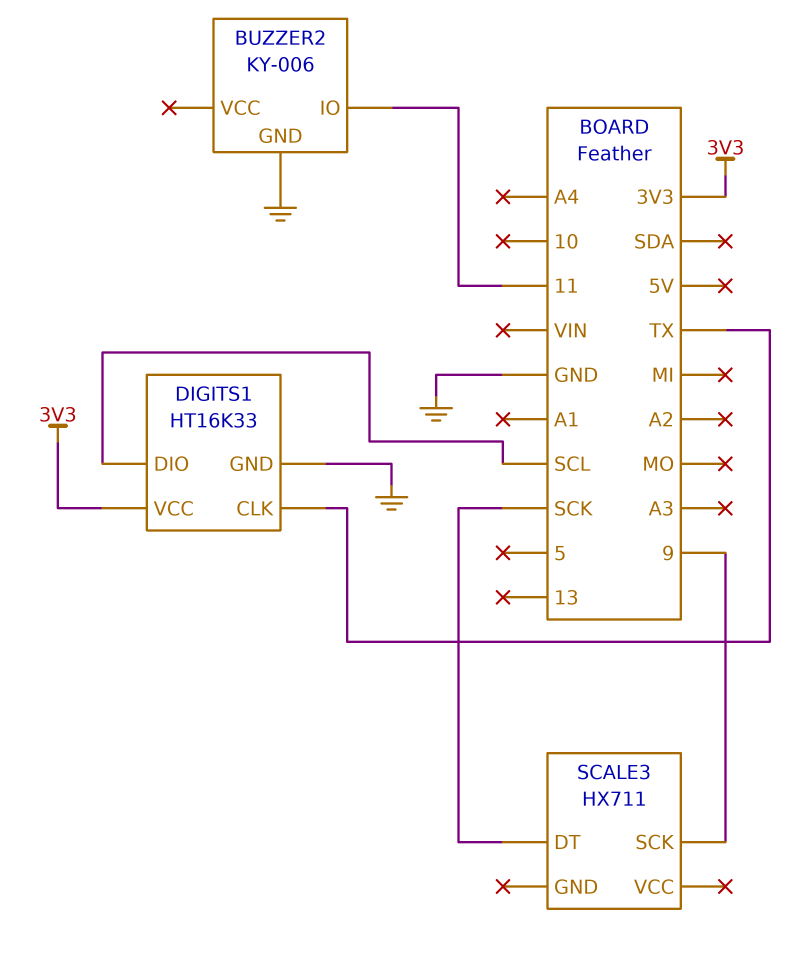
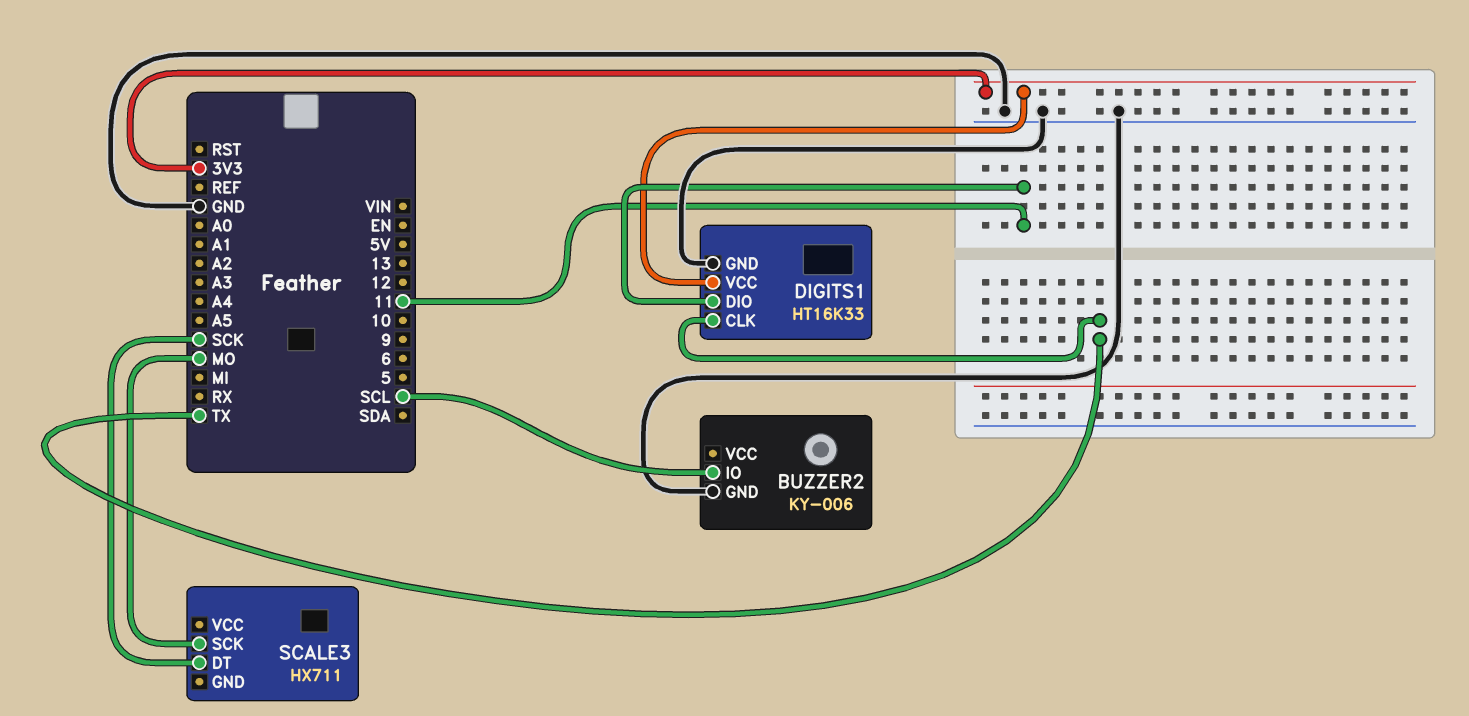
BUZZER2 pin IO: 11 -> SCL
DIGITS1 pin DIO: SCL -> 11
SCALE3 pin SCK: 9 -> MO

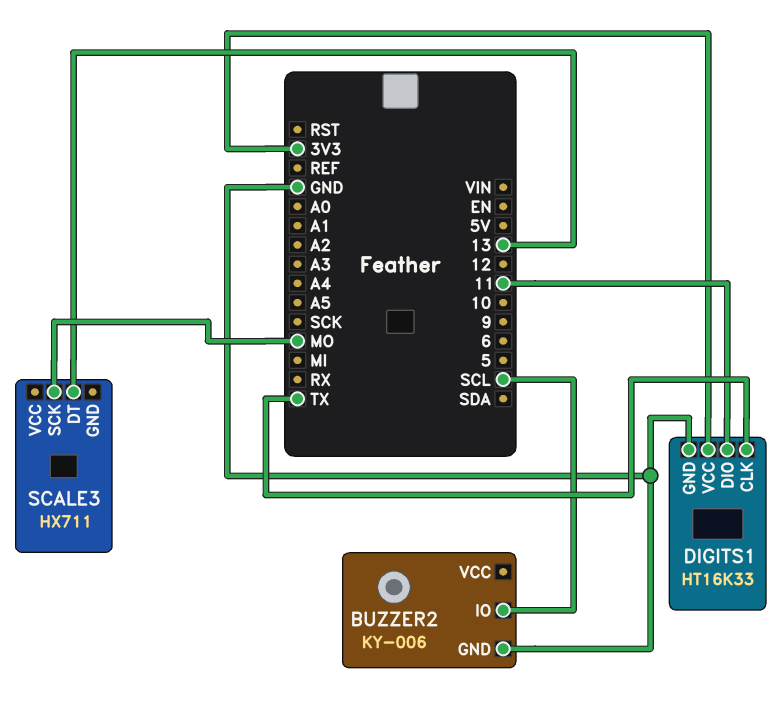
SCALE3 pin DT: SCK -> 13

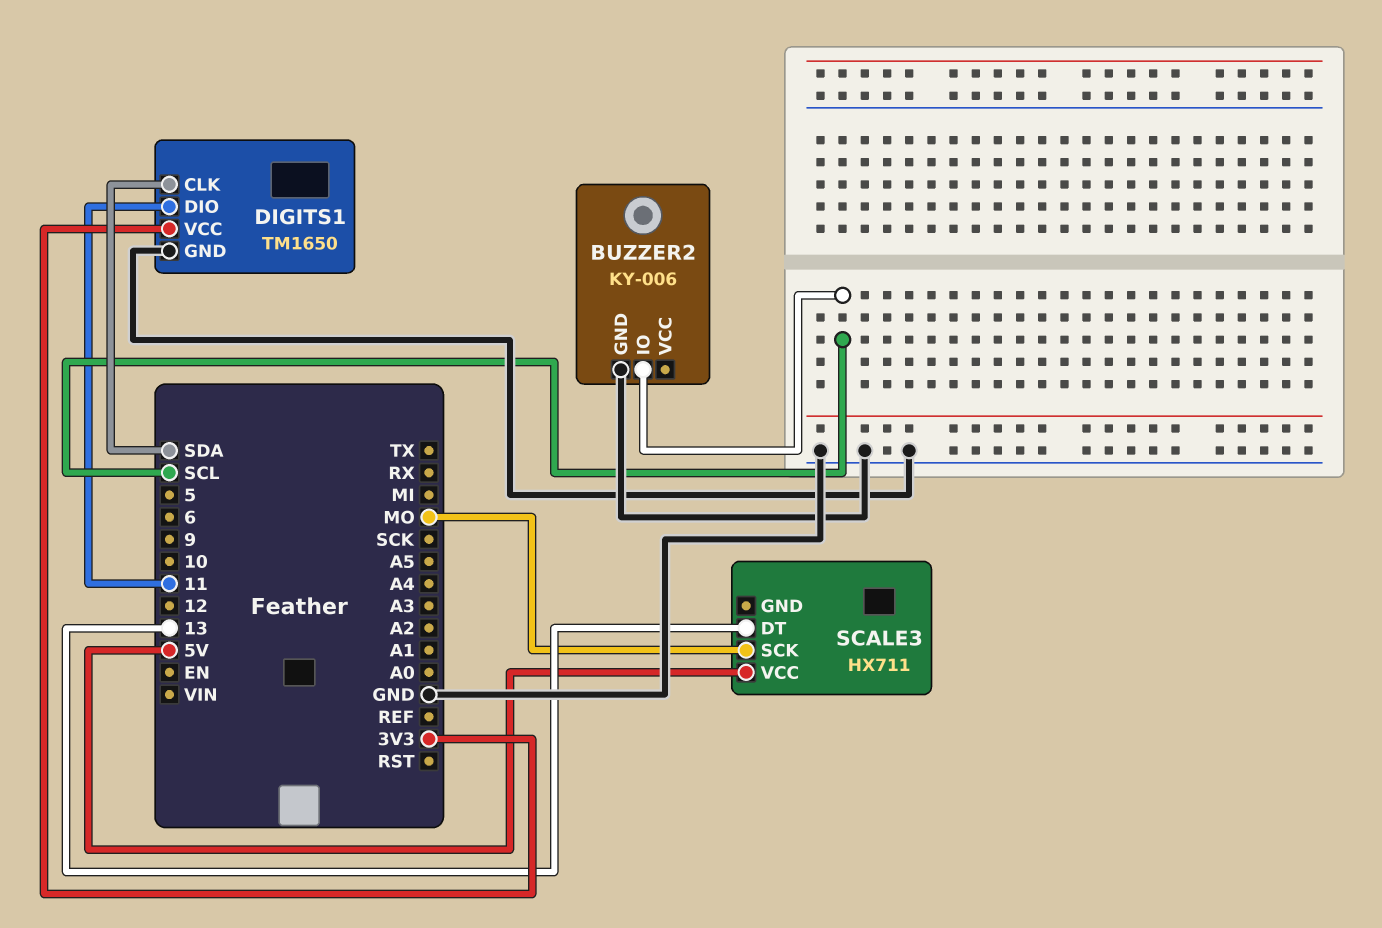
DIGITS1: HT16K33 -> TM1650
DIGITS1 pin CLK: TX -> SDA
SCALE3 pin VCC: none -> 5V

